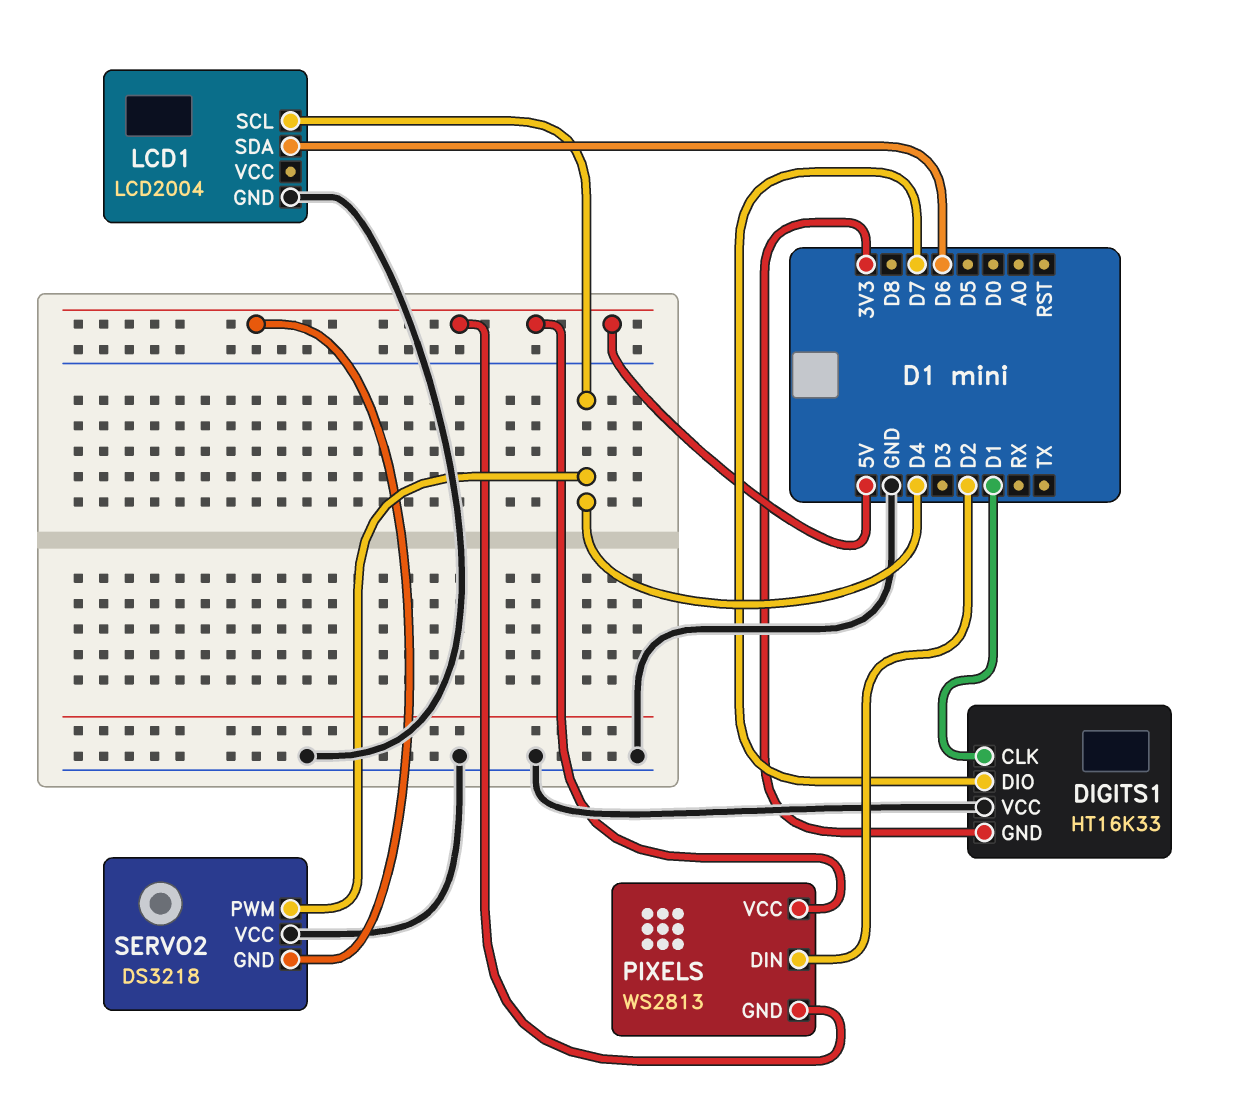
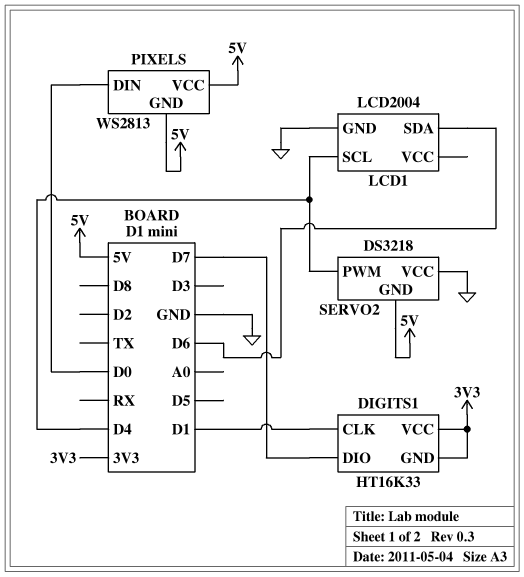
DIGITS1 pin VCC: GND -> 3V3
PIXELS pin DIN: D2 -> D0

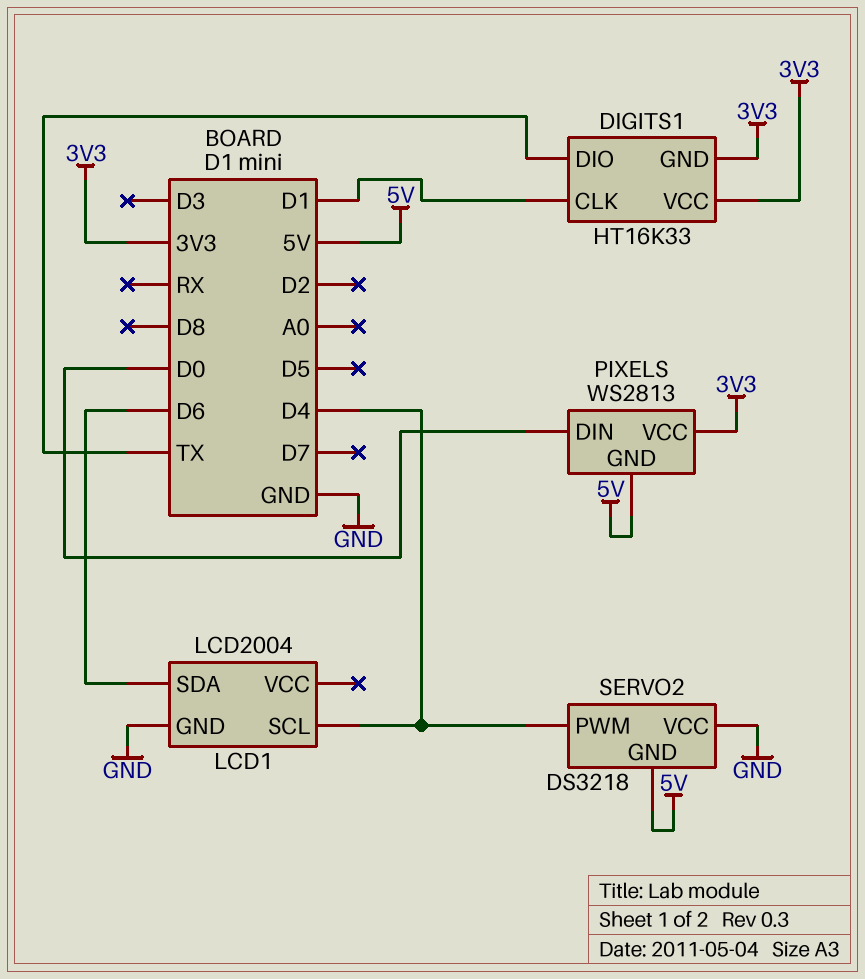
DIGITS1 pin DIO: D7 -> TX
PIXELS pin VCC: 5V -> 3V3

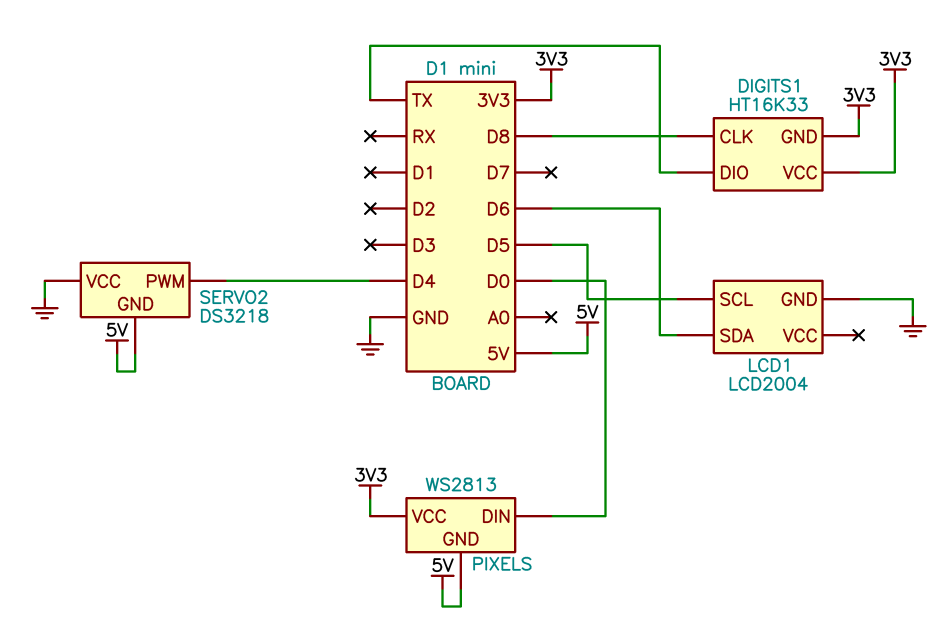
DIGITS1 pin CLK: D1 -> D8
LCD1 pin SCL: D4 -> D5

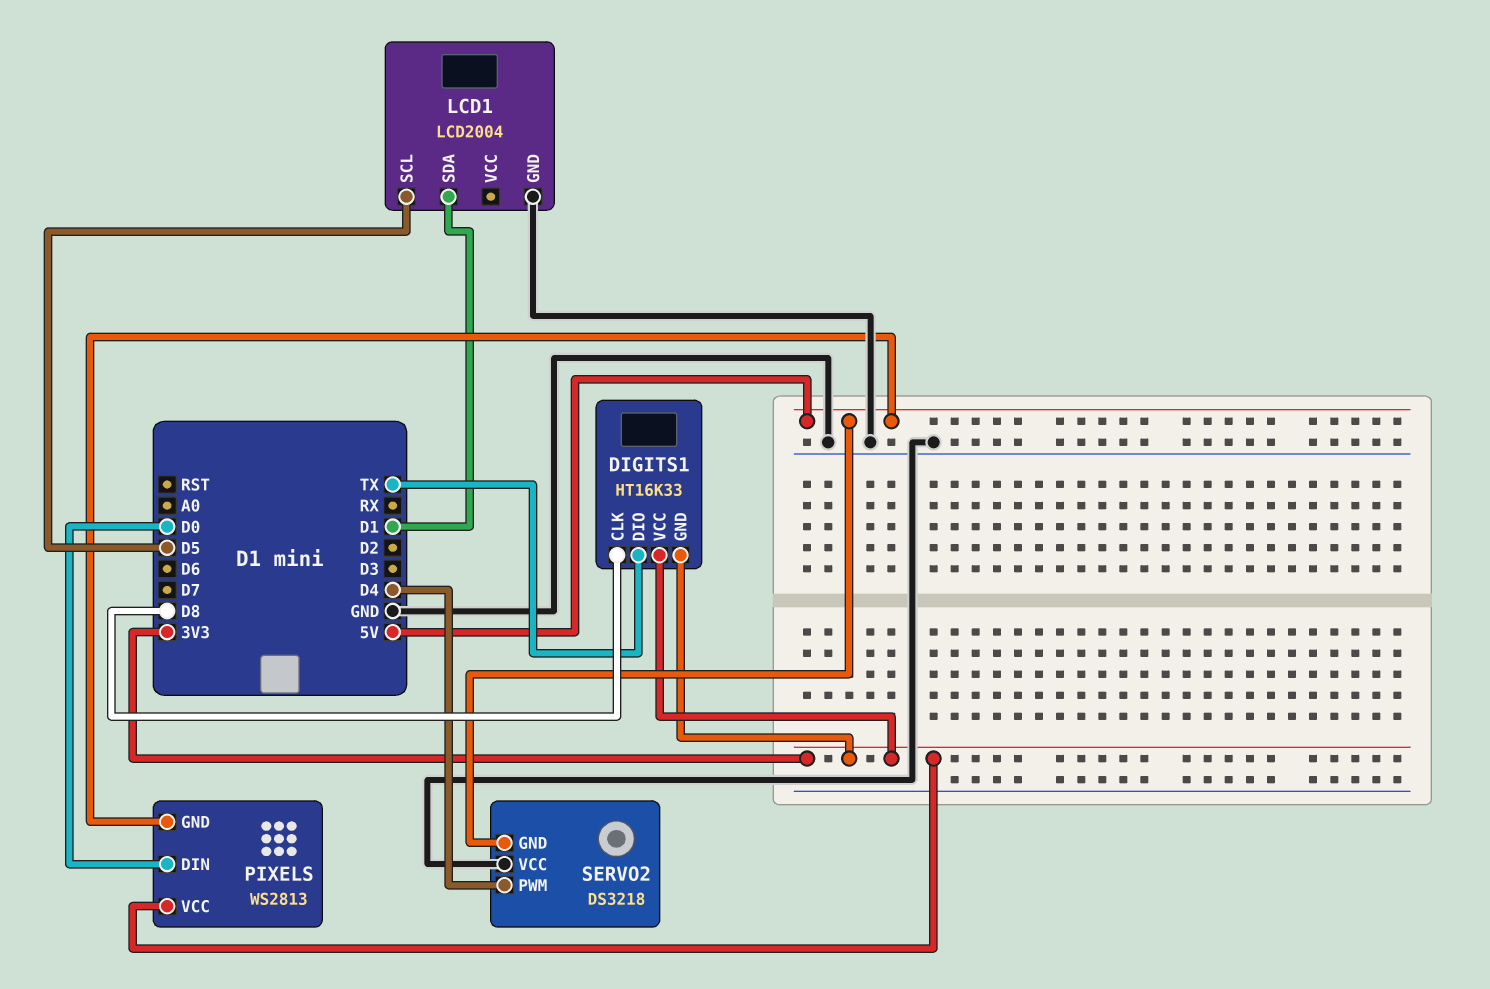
LCD1 pin SDA: D6 -> D1

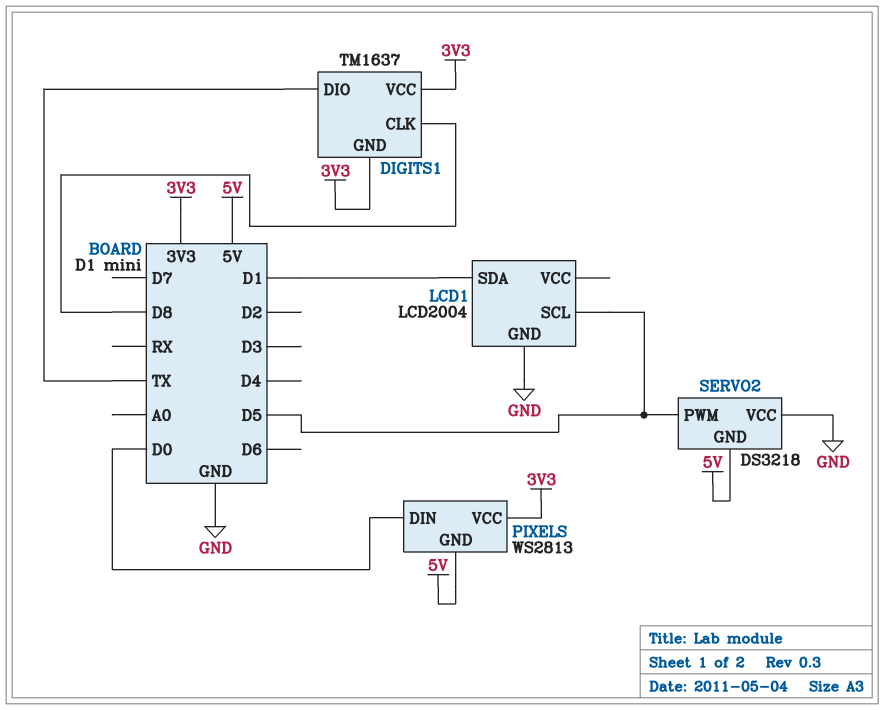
DIGITS1: HT16K33 -> TM1637
SERVO2 pin PWM: D4 -> D5

